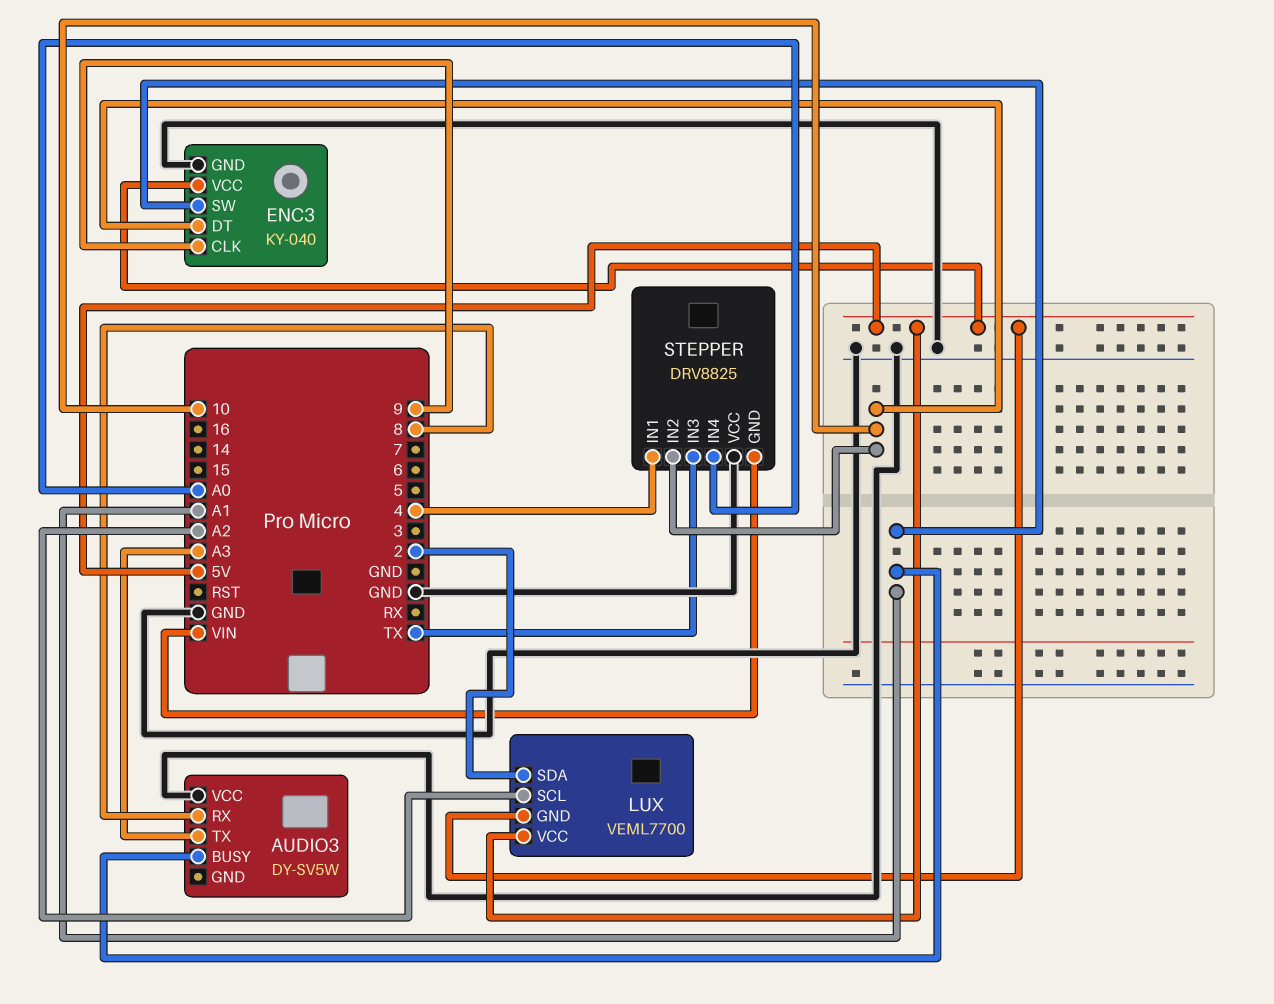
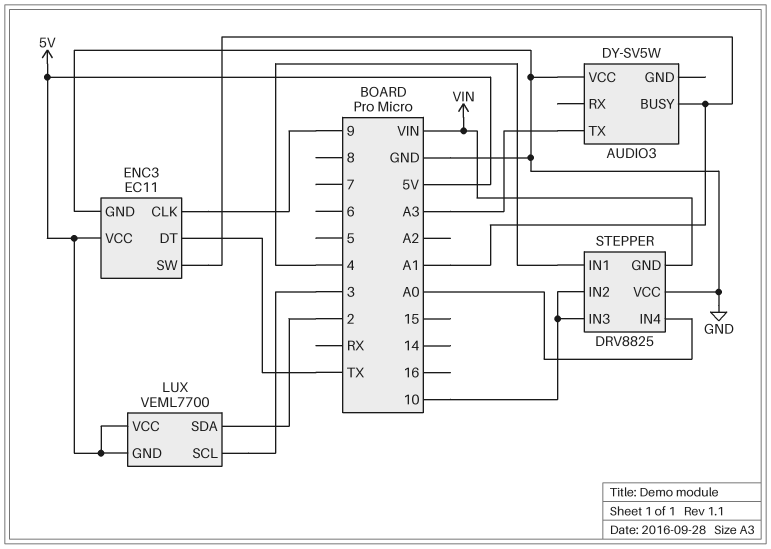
AUDIO3 pin RX: 8 -> none
ENC3: KY-040 -> EC11
ENC3 pin DT: 10 -> TX
LUX pin SCL: A2 -> 3
STEPPER pin IN3: TX -> 10

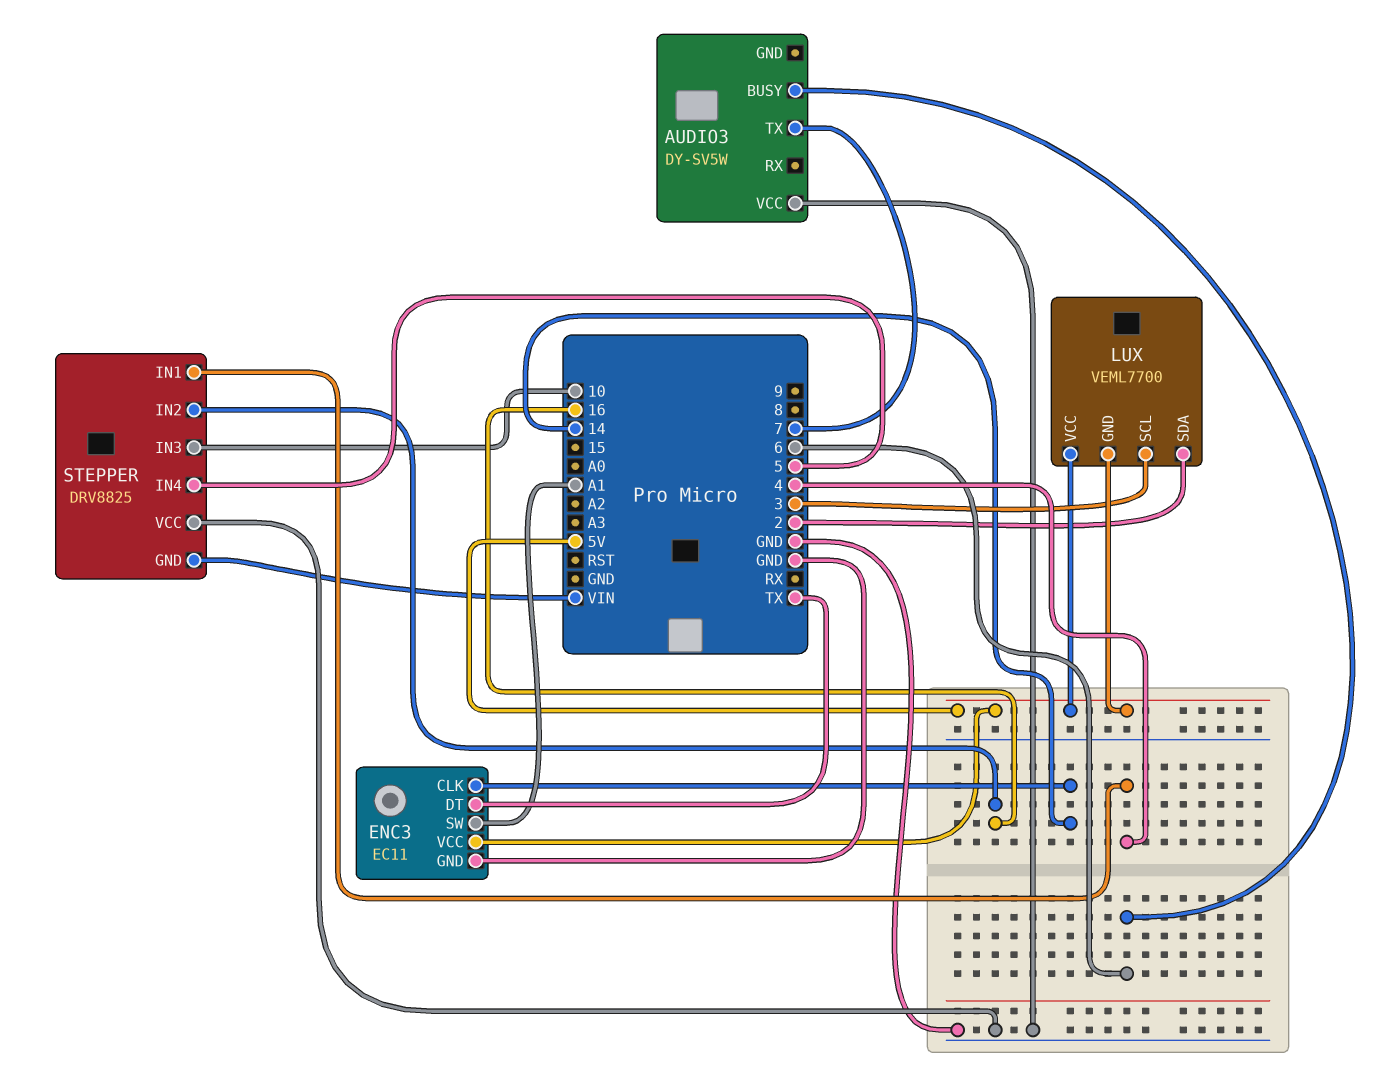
AUDIO3 pin BUSY: A1 -> 6
AUDIO3 pin TX: A3 -> 7
ENC3 pin CLK: 9 -> 14
STEPPER pin IN2: 10 -> 16
STEPPER pin IN4: A0 -> 5

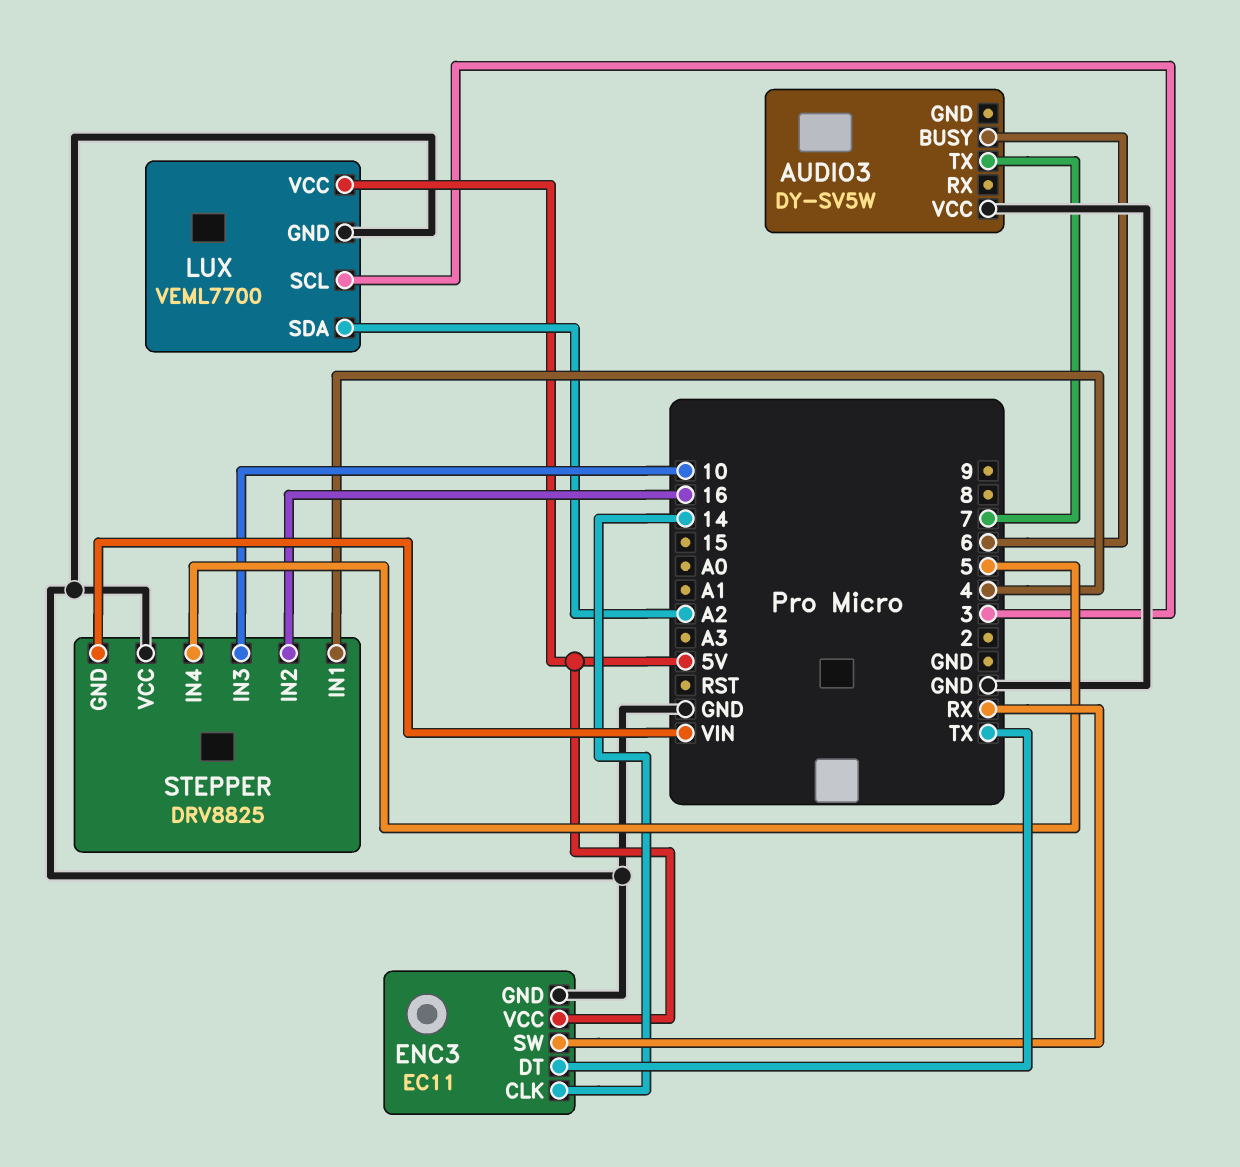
ENC3 pin SW: A1 -> RX
LUX pin GND: 5V -> GND
LUX pin SDA: 2 -> A2

